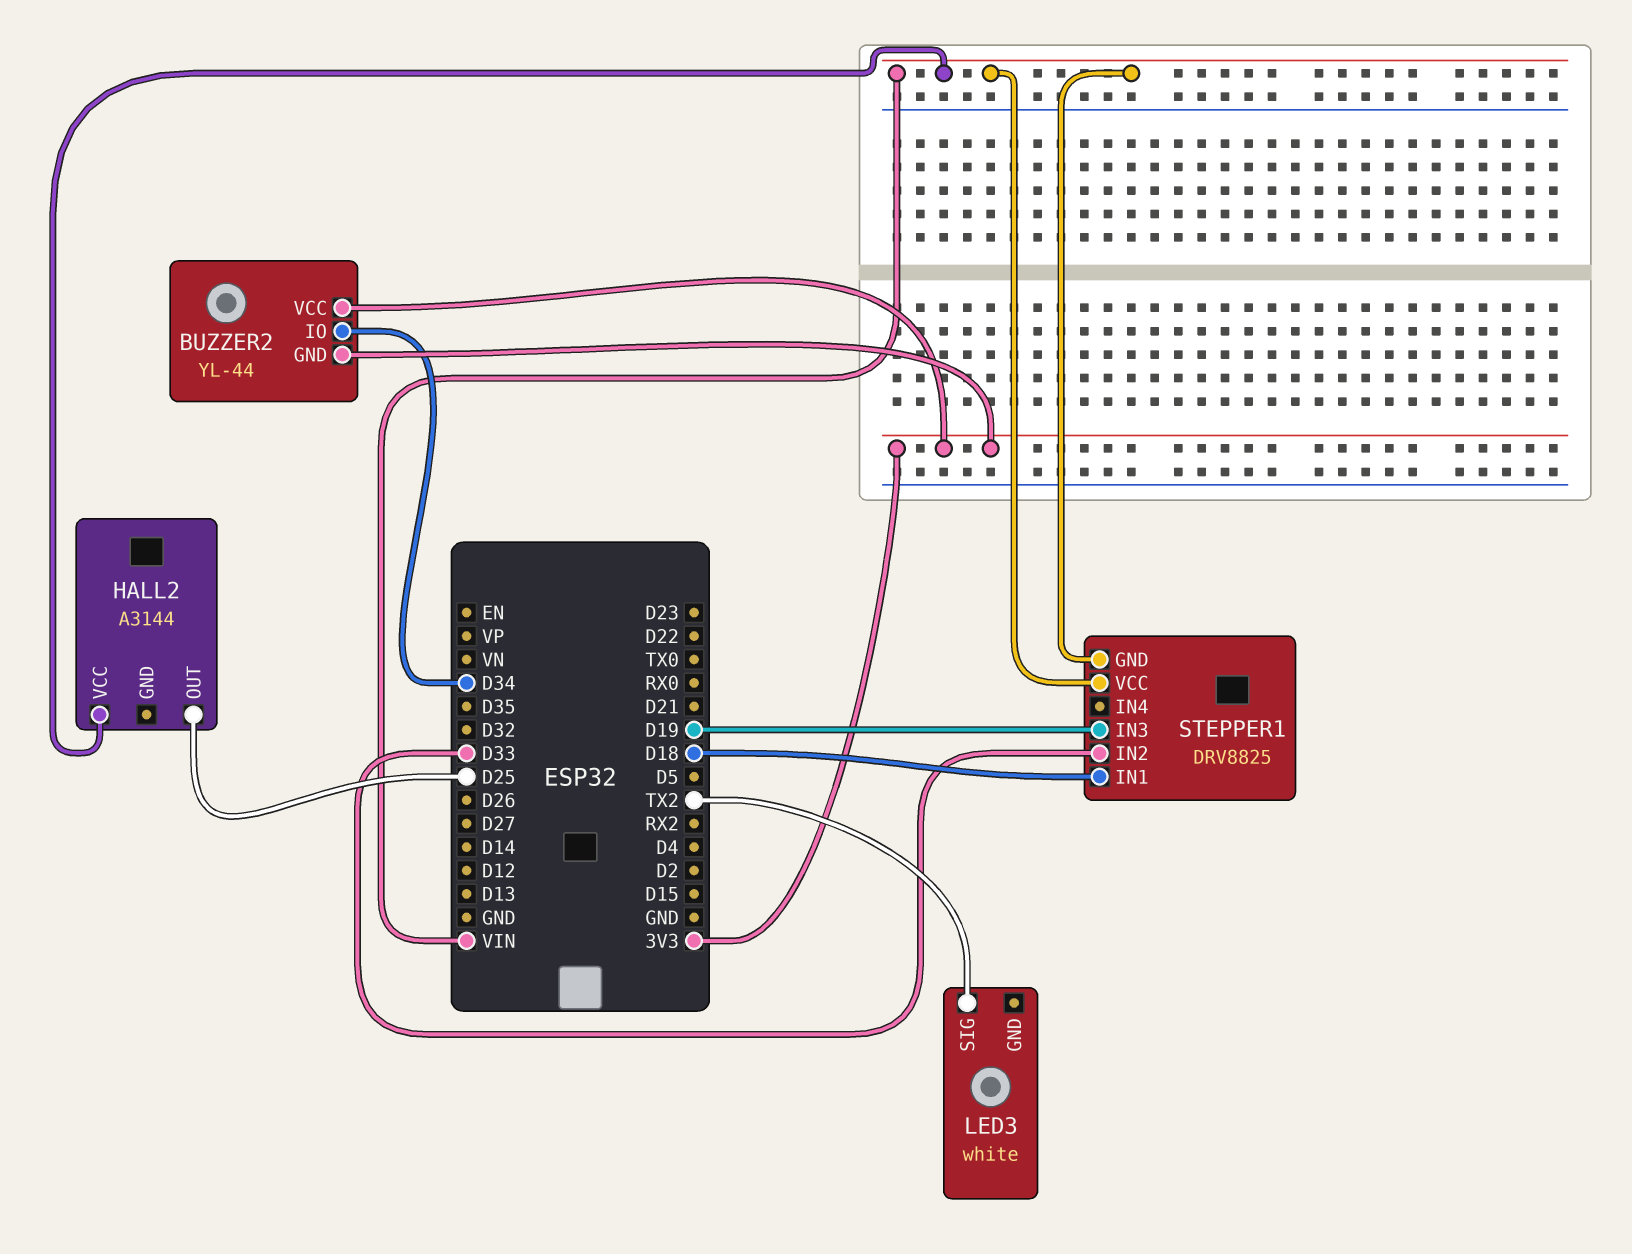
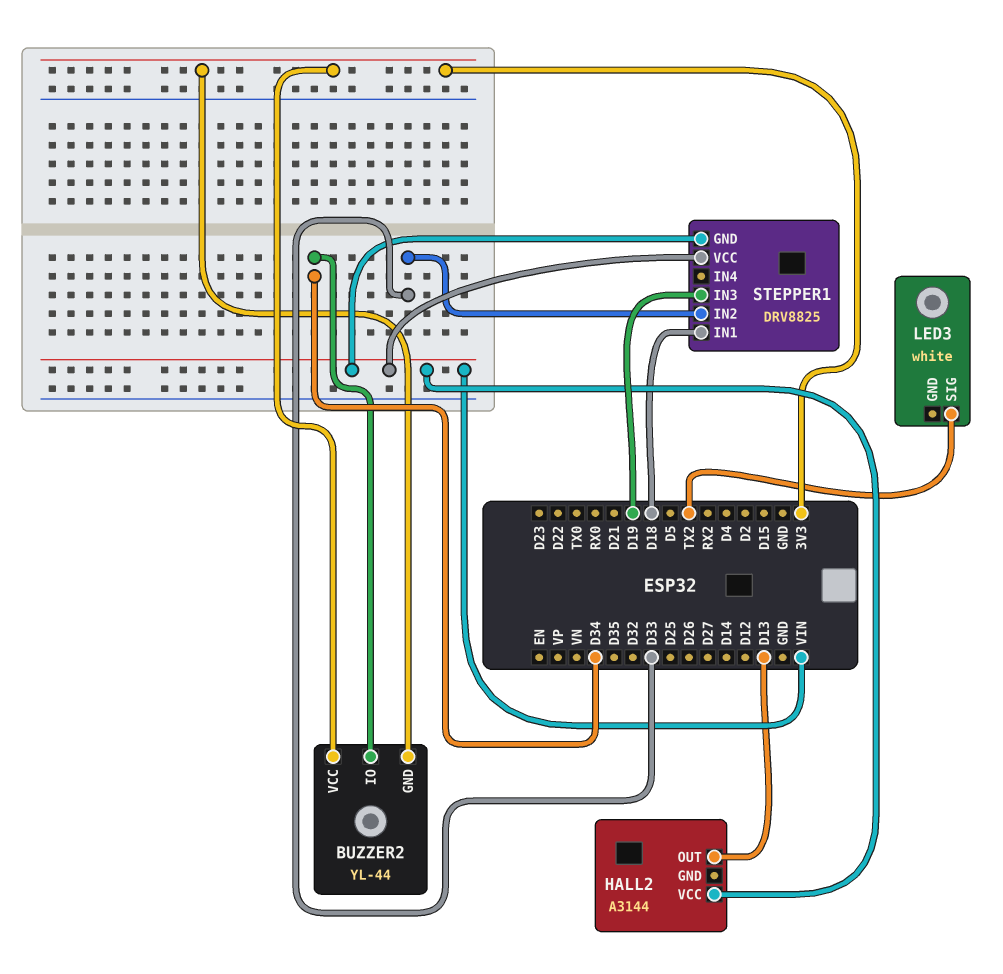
HALL2 pin OUT: D25 -> D13

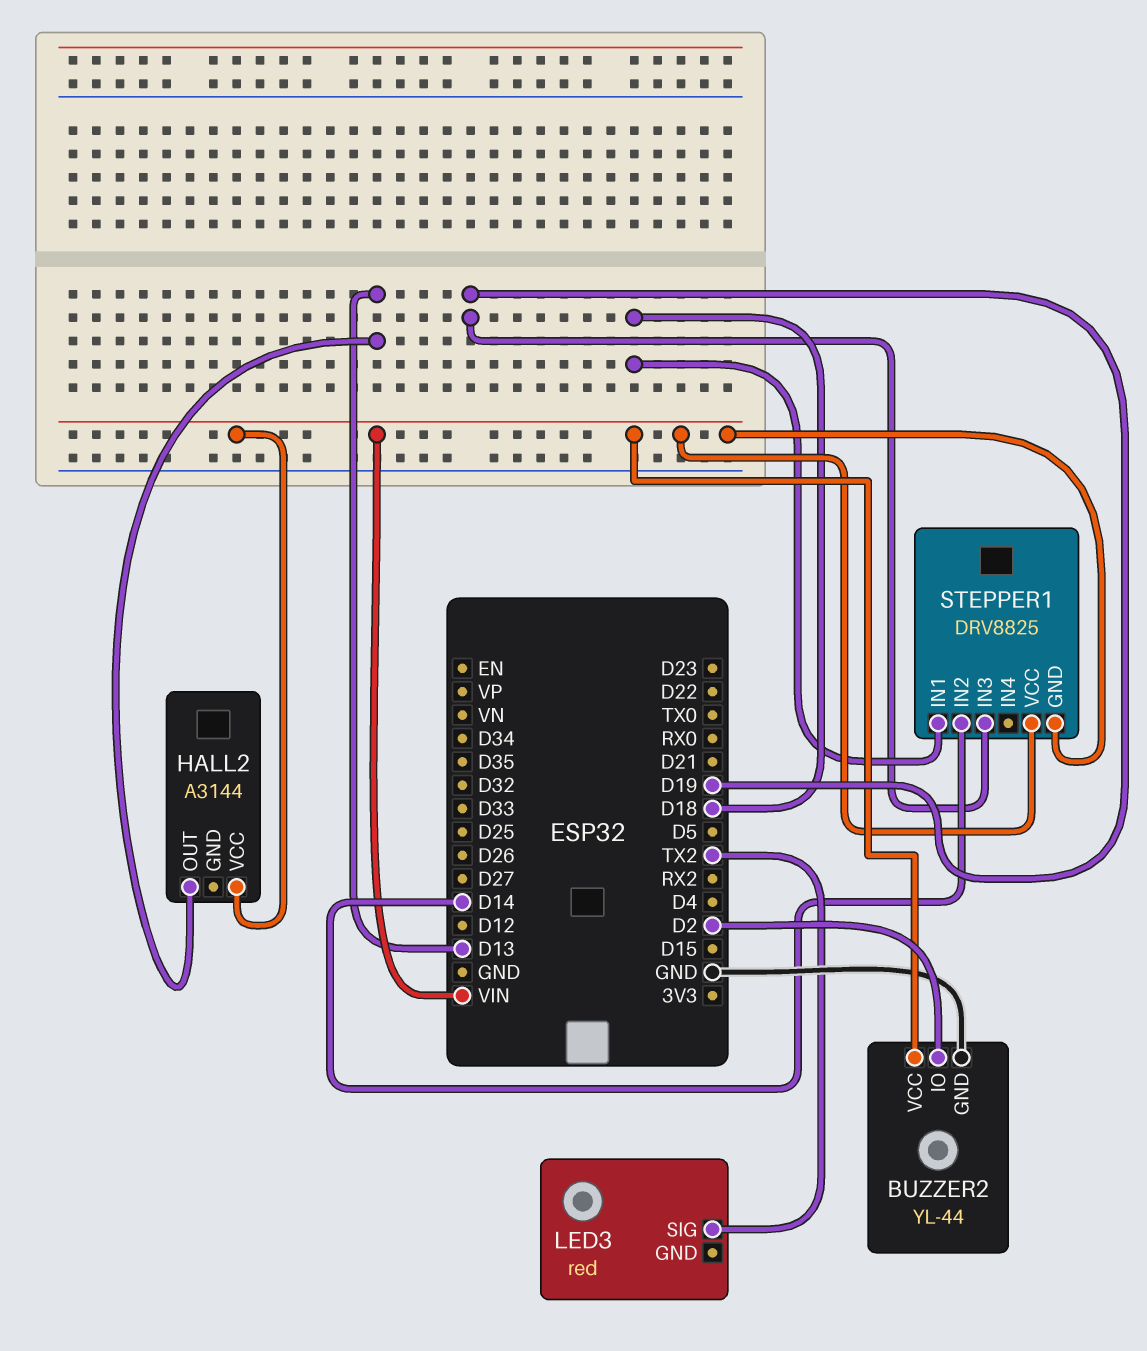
BUZZER2 pin GND: 3V3 -> GND
BUZZER2 pin IO: D34 -> D2
BUZZER2 pin VCC: 3V3 -> VIN
LED3: white -> red
STEPPER1 pin IN2: D33 -> D14

